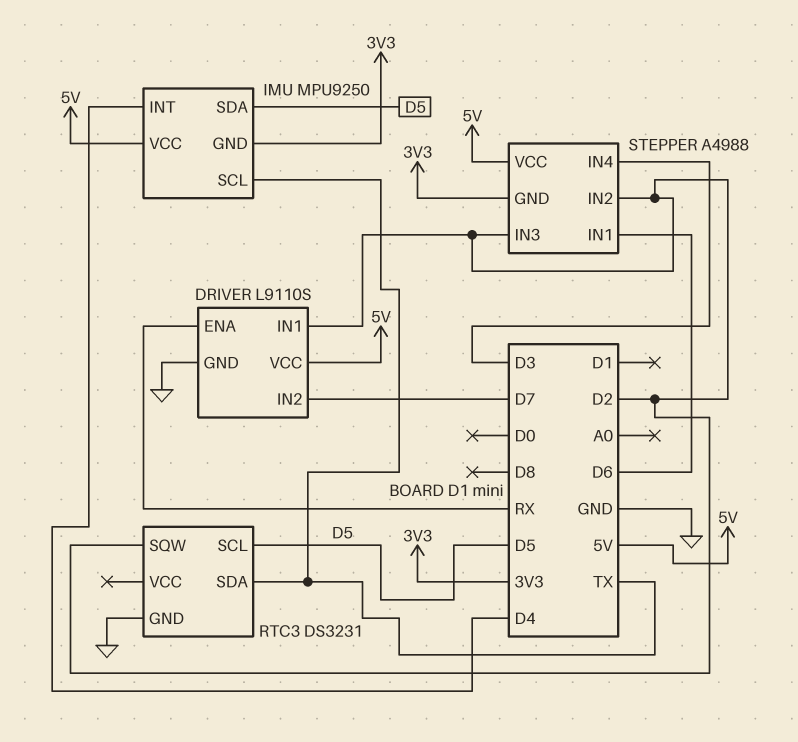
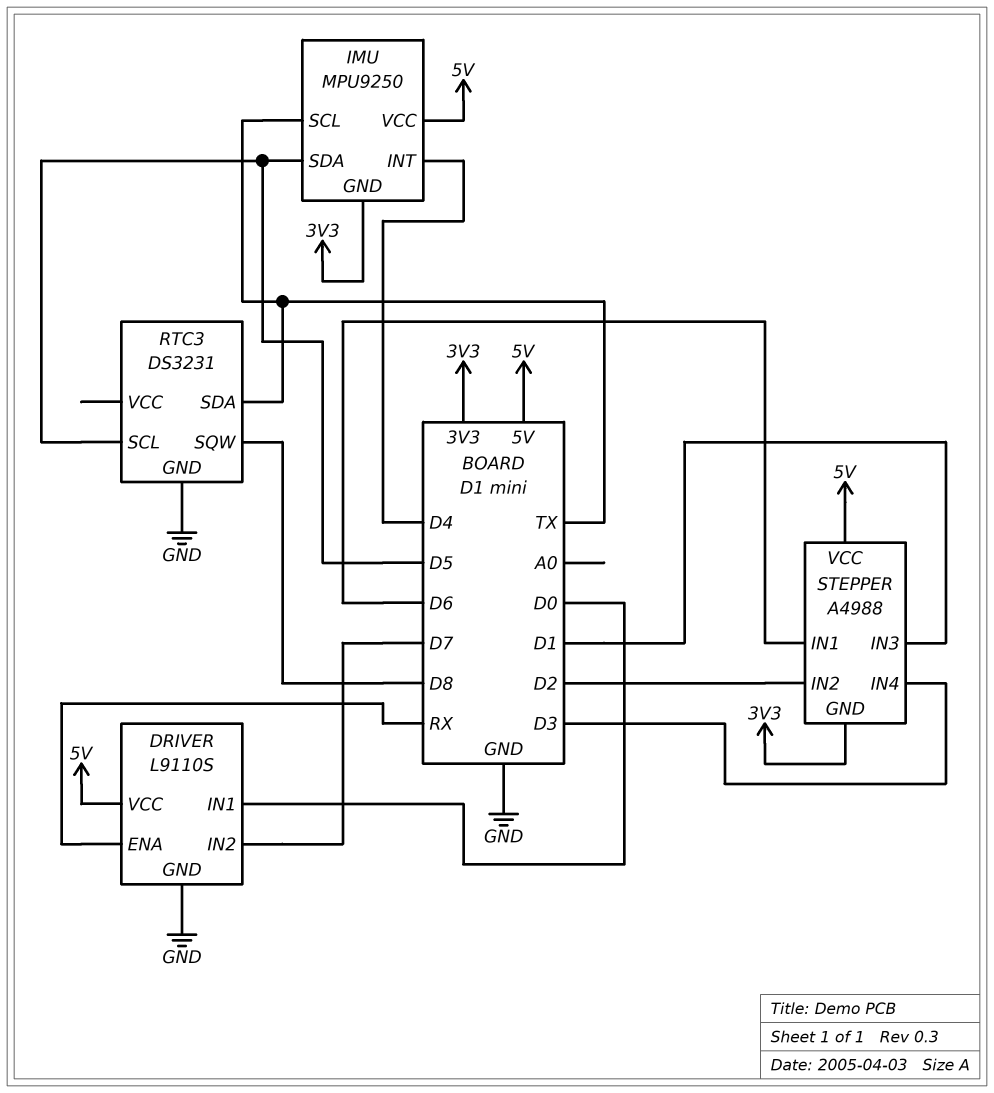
DRIVER pin IN1: D2 -> D0
RTC3 pin SQW: D2 -> D8
STEPPER pin IN3: D2 -> D1

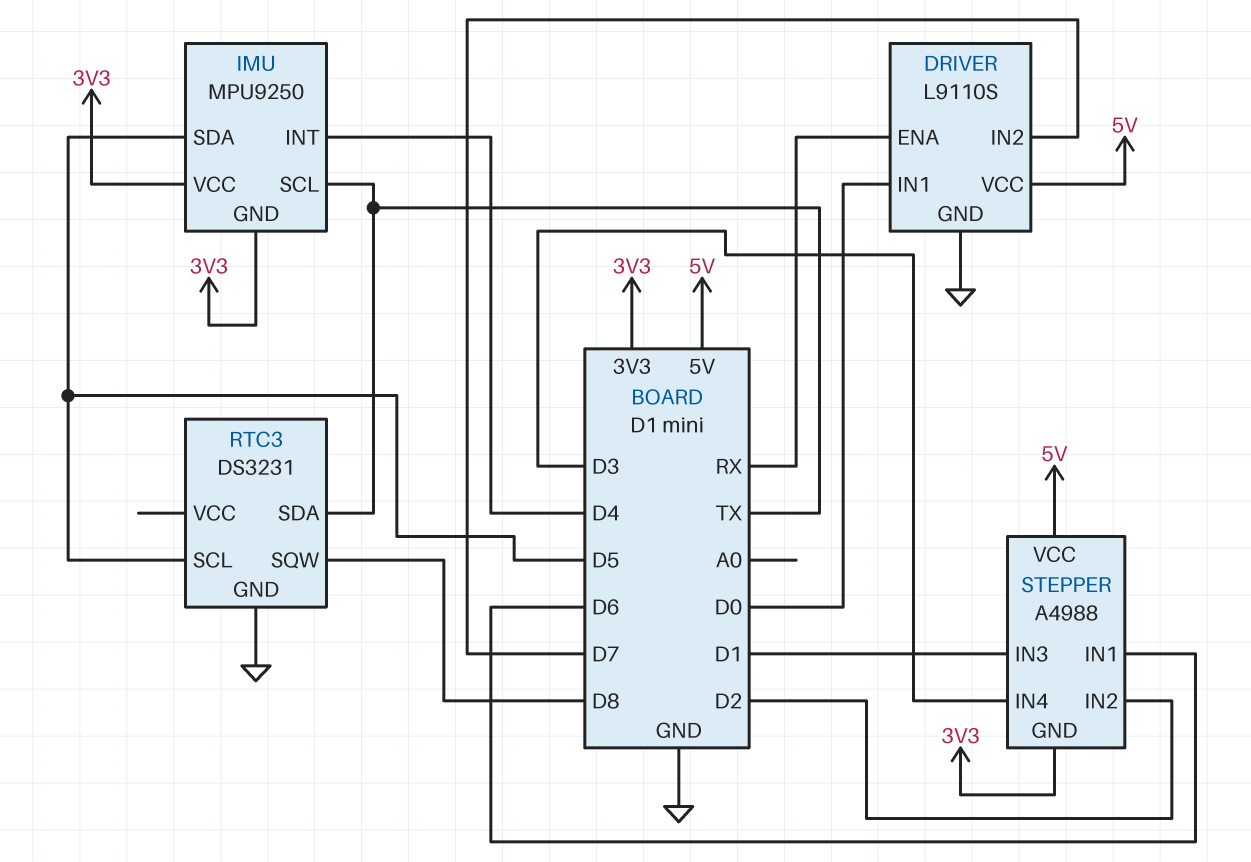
IMU pin VCC: 5V -> 3V3

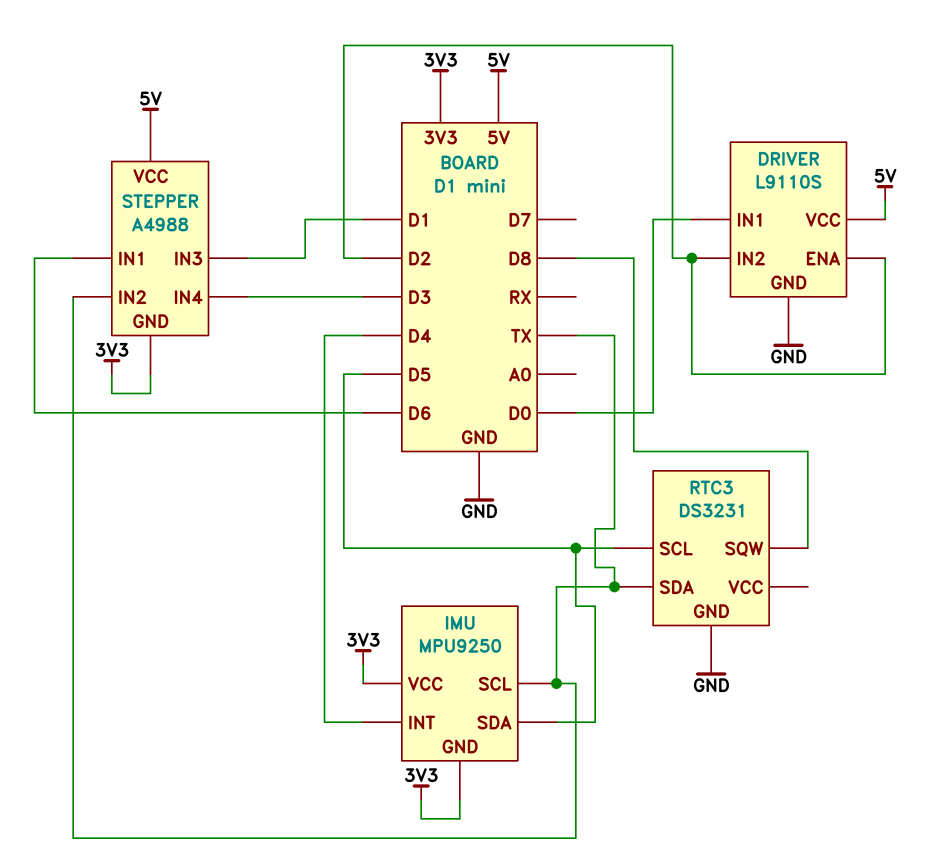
DRIVER pin ENA: RX -> D2
DRIVER pin IN2: D7 -> D2
STEPPER pin IN2: D2 -> TX

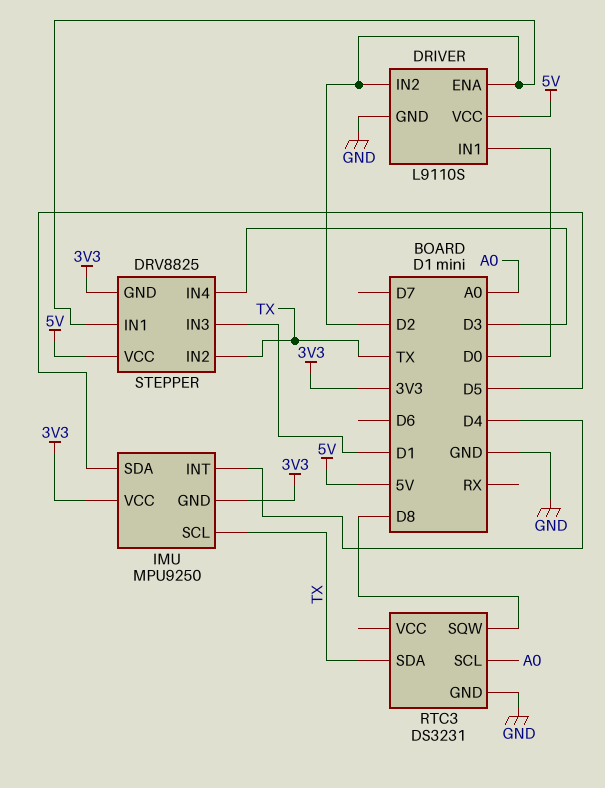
RTC3 pin SCL: D5 -> A0
STEPPER: A4988 -> DRV8825
STEPPER pin IN1: D6 -> D2

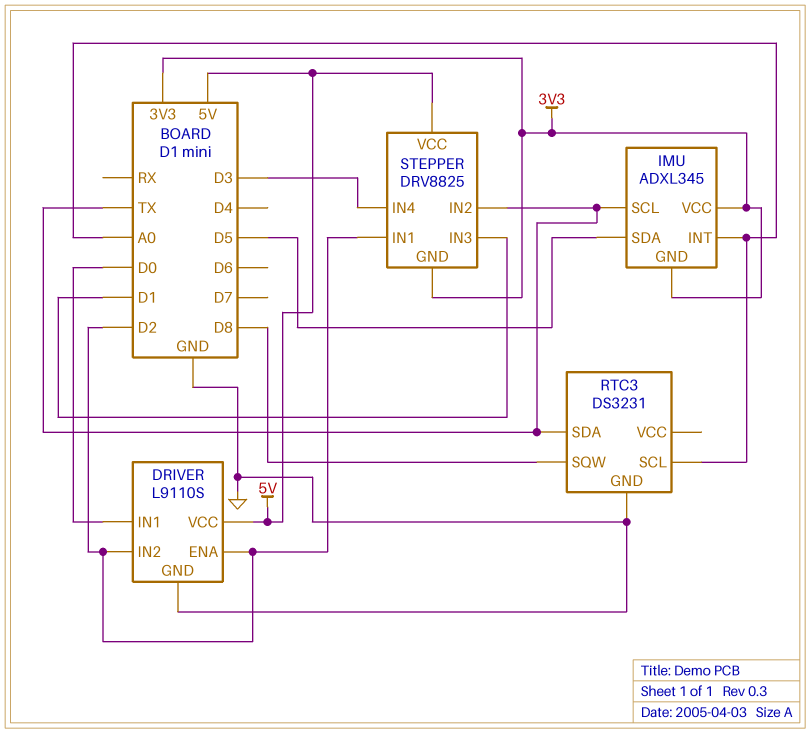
IMU: MPU9250 -> ADXL345
IMU pin INT: D4 -> A0

